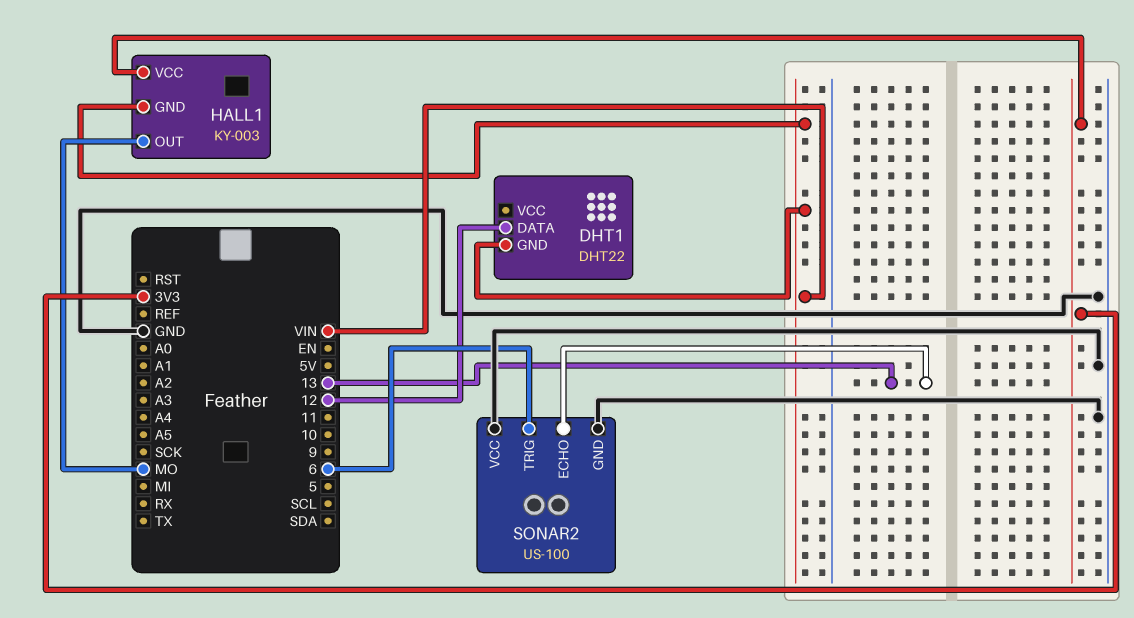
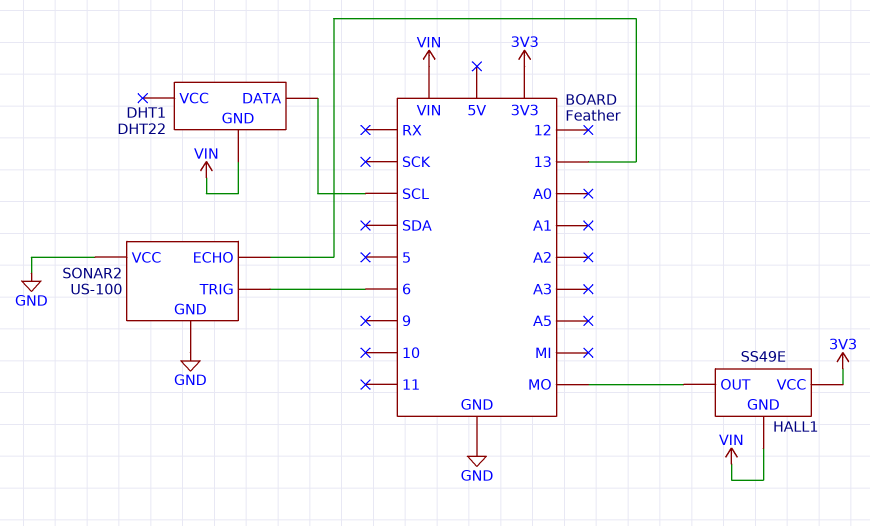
DHT1 pin DATA: 12 -> SCL
HALL1: KY-003 -> SS49E

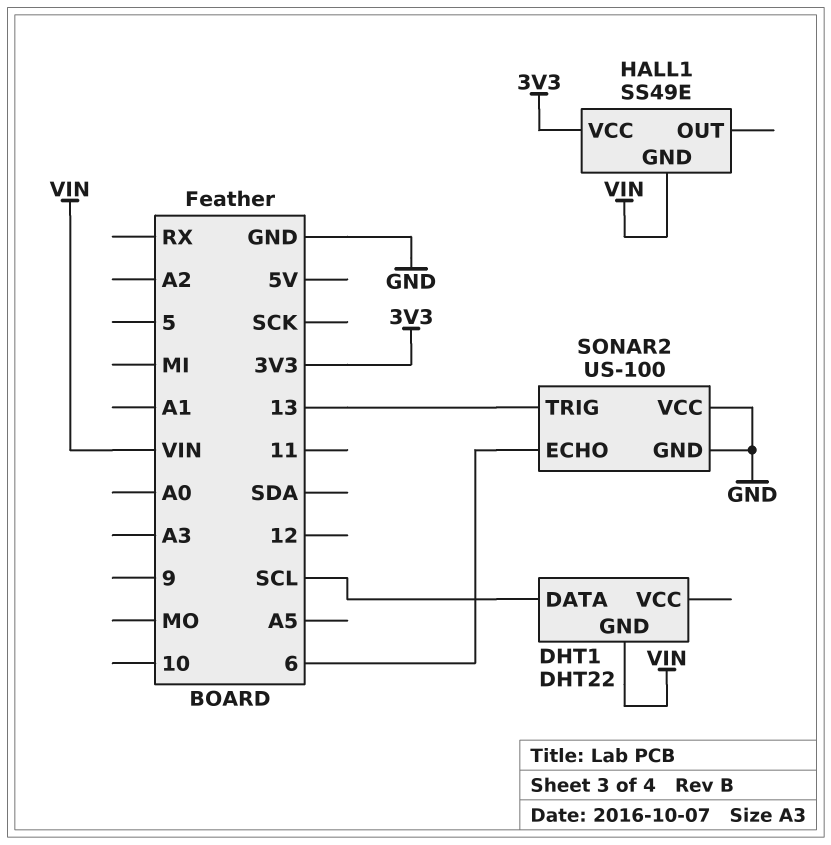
HALL1 pin OUT: MO -> none
SONAR2 pin ECHO: 13 -> 6
SONAR2 pin TRIG: 6 -> 13

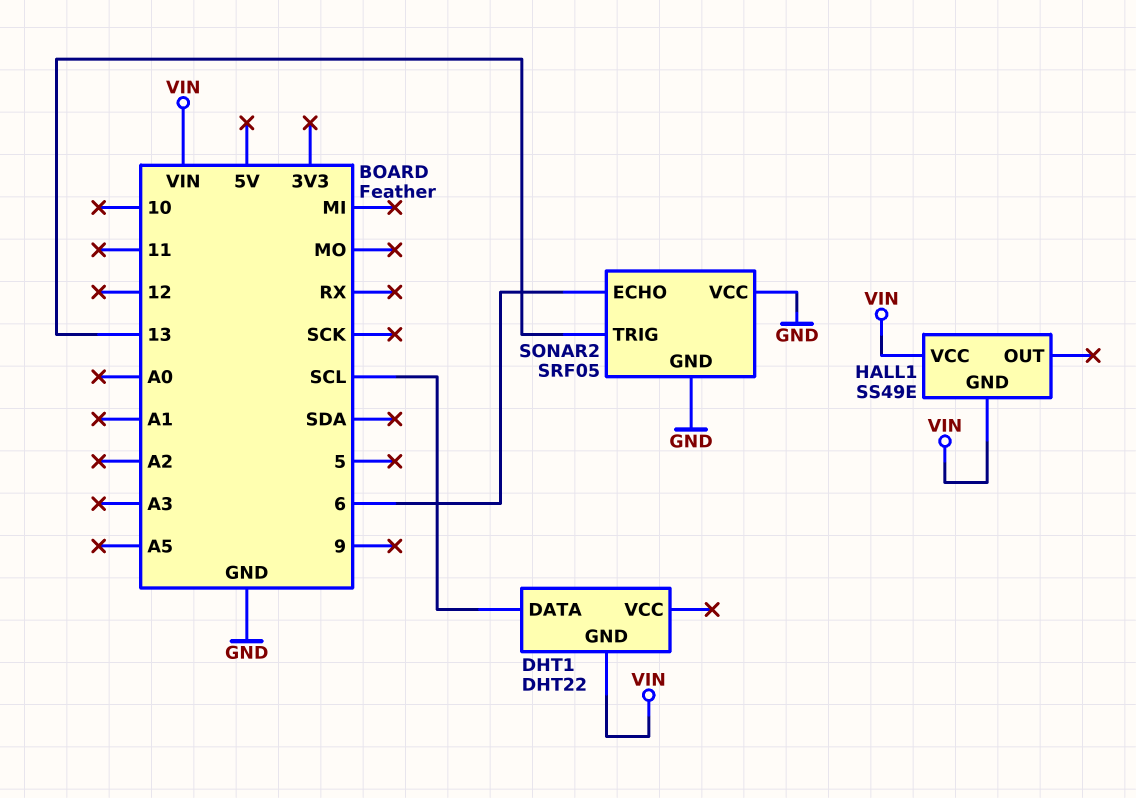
HALL1 pin VCC: 3V3 -> VIN
SONAR2: US-100 -> SRF05

